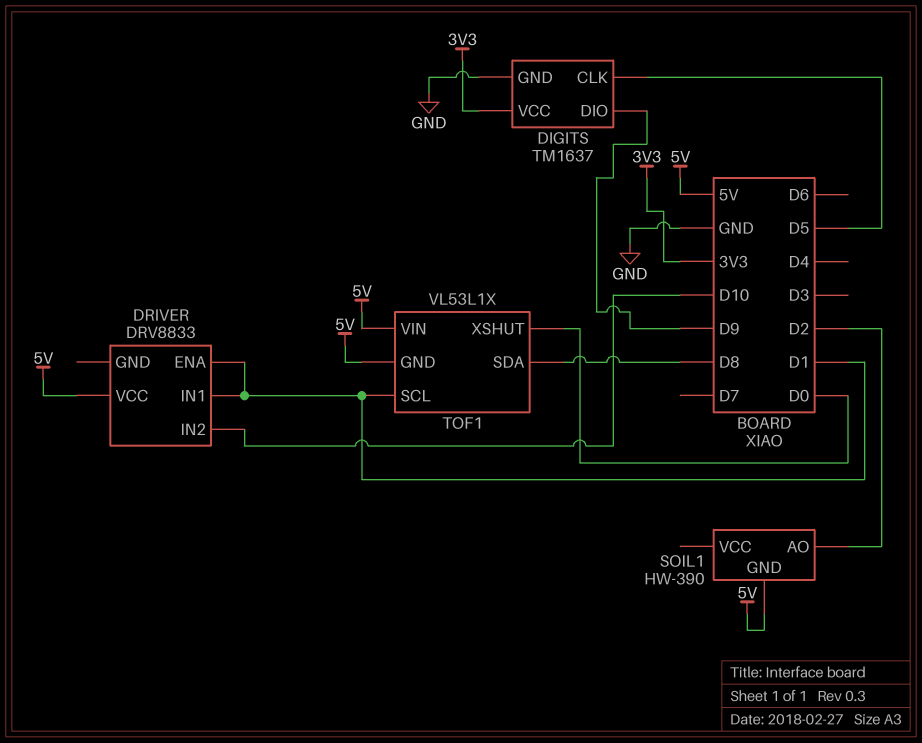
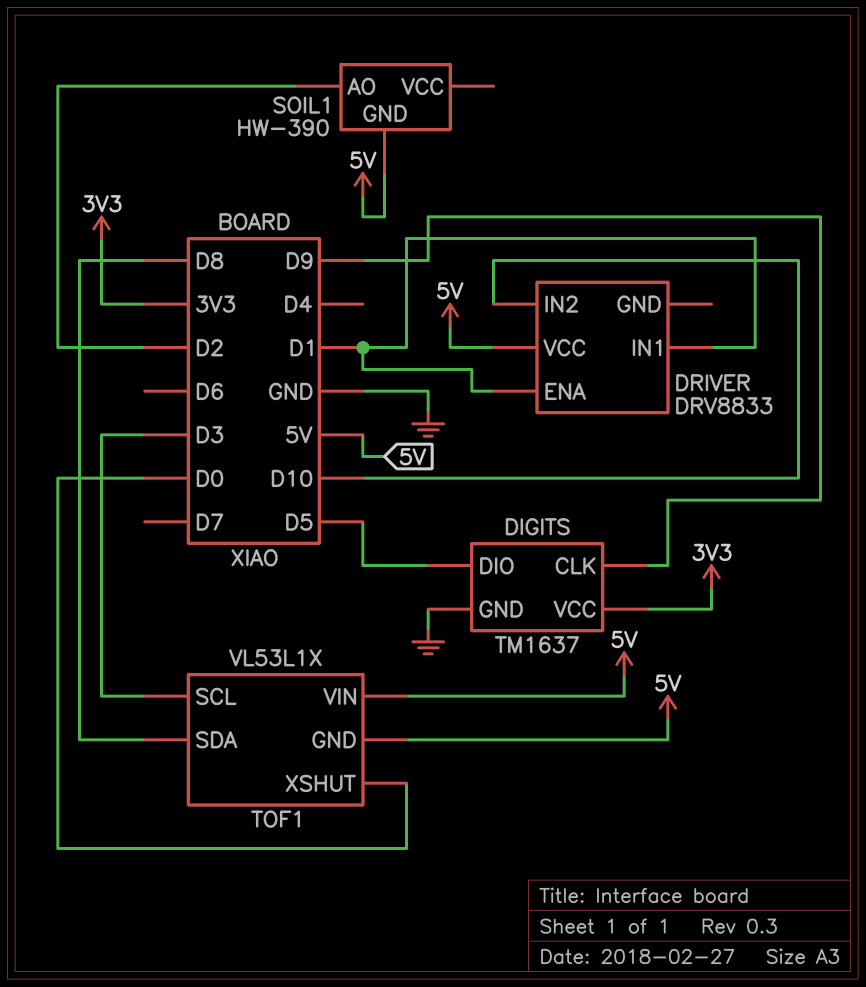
DIGITS pin CLK: D5 -> D9
DIGITS pin DIO: D9 -> D5
TOF1 pin SCL: D1 -> D3

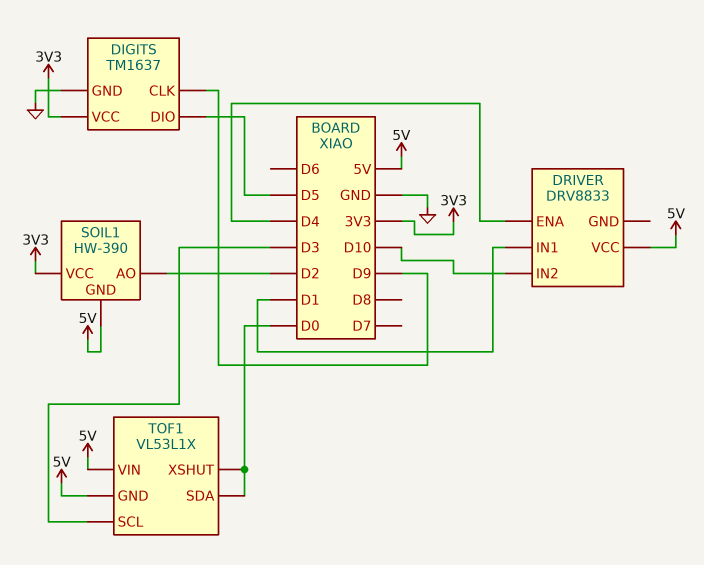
DRIVER pin ENA: D1 -> D4
SOIL1 pin VCC: none -> 3V3
TOF1 pin SDA: D8 -> D0

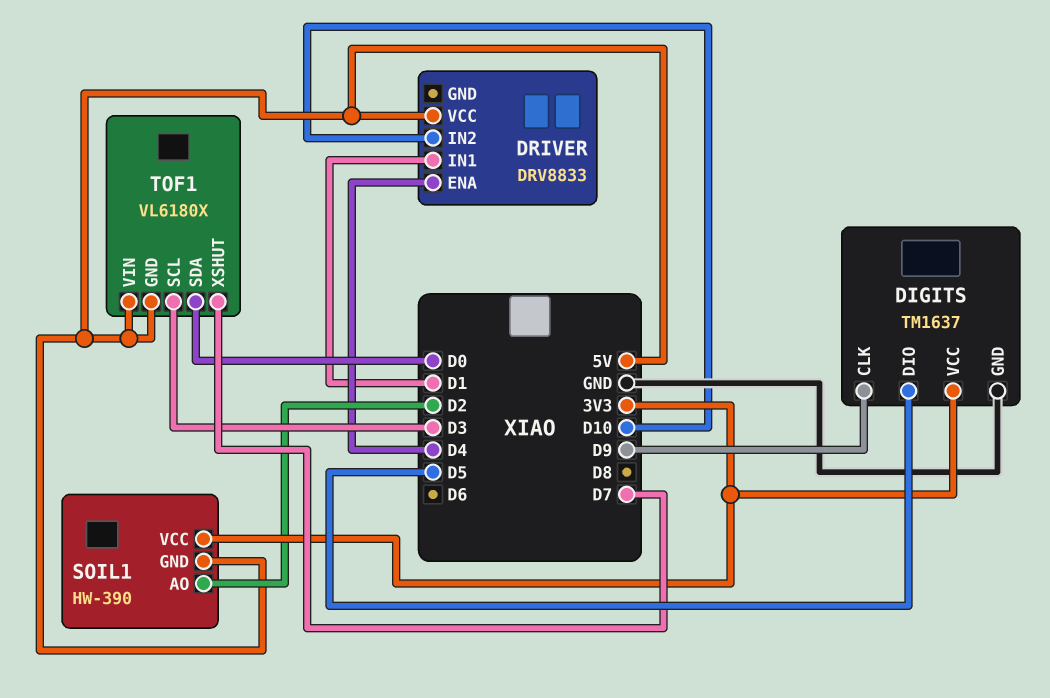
TOF1: VL53L1X -> VL6180X
TOF1 pin XSHUT: D0 -> D7

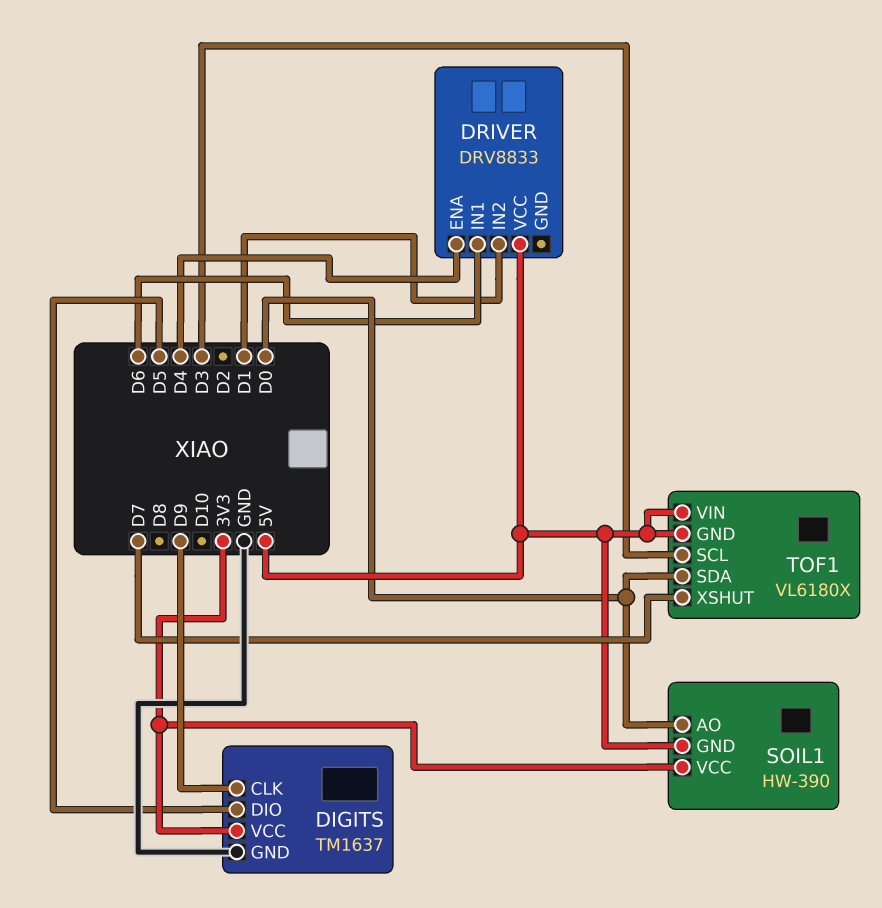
DRIVER pin IN1: D1 -> D6
DRIVER pin IN2: D10 -> D1
SOIL1 pin AO: D2 -> D0

